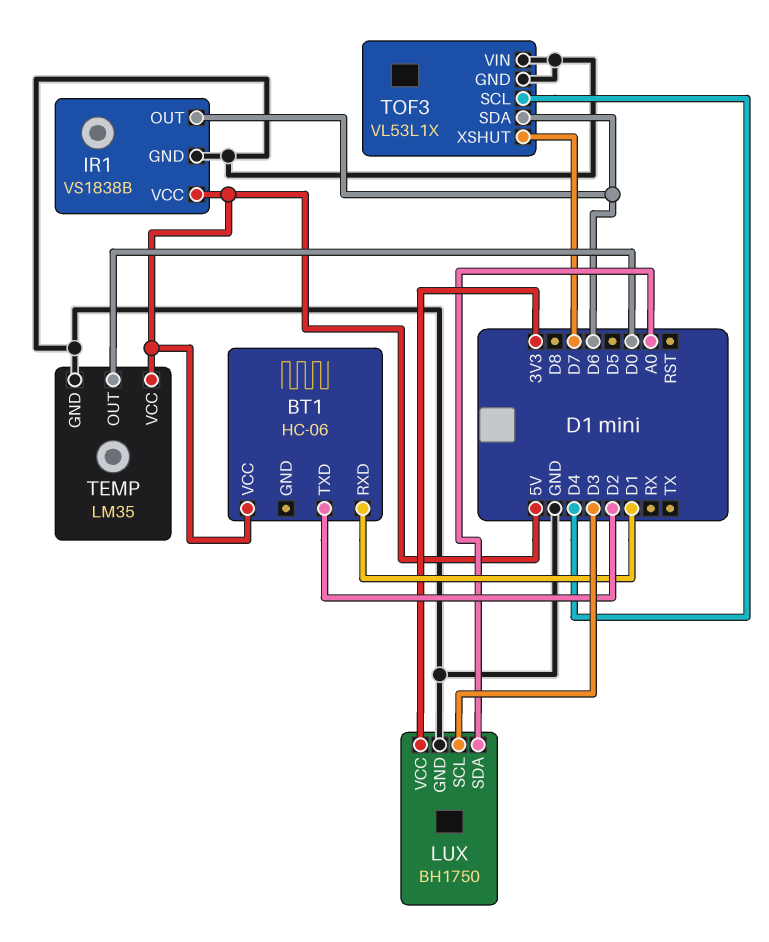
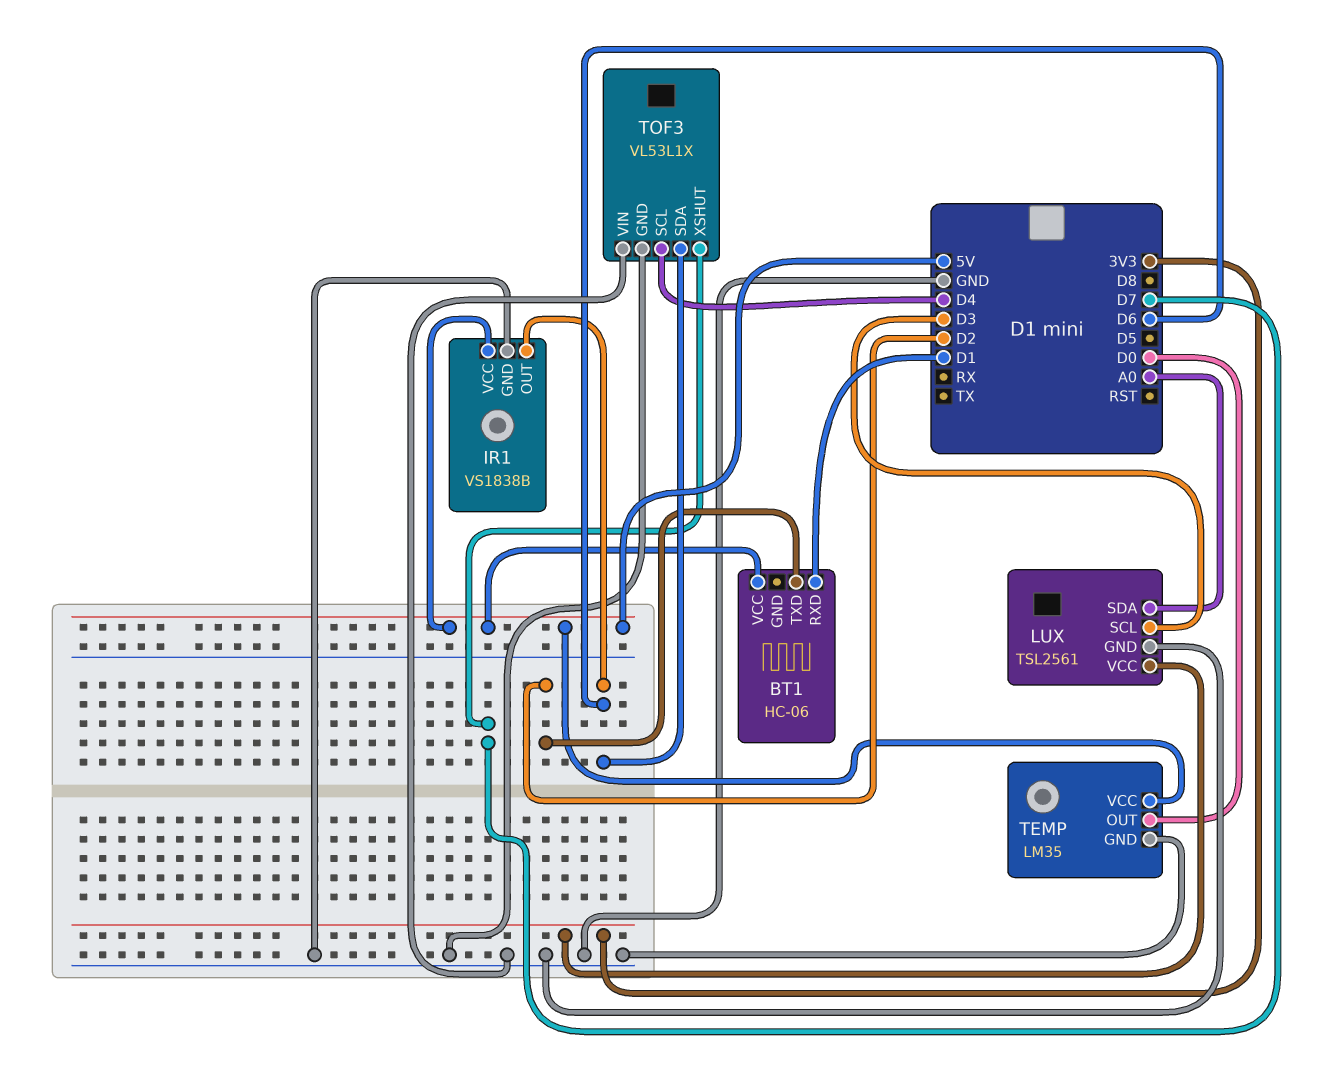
LUX: BH1750 -> TSL2561

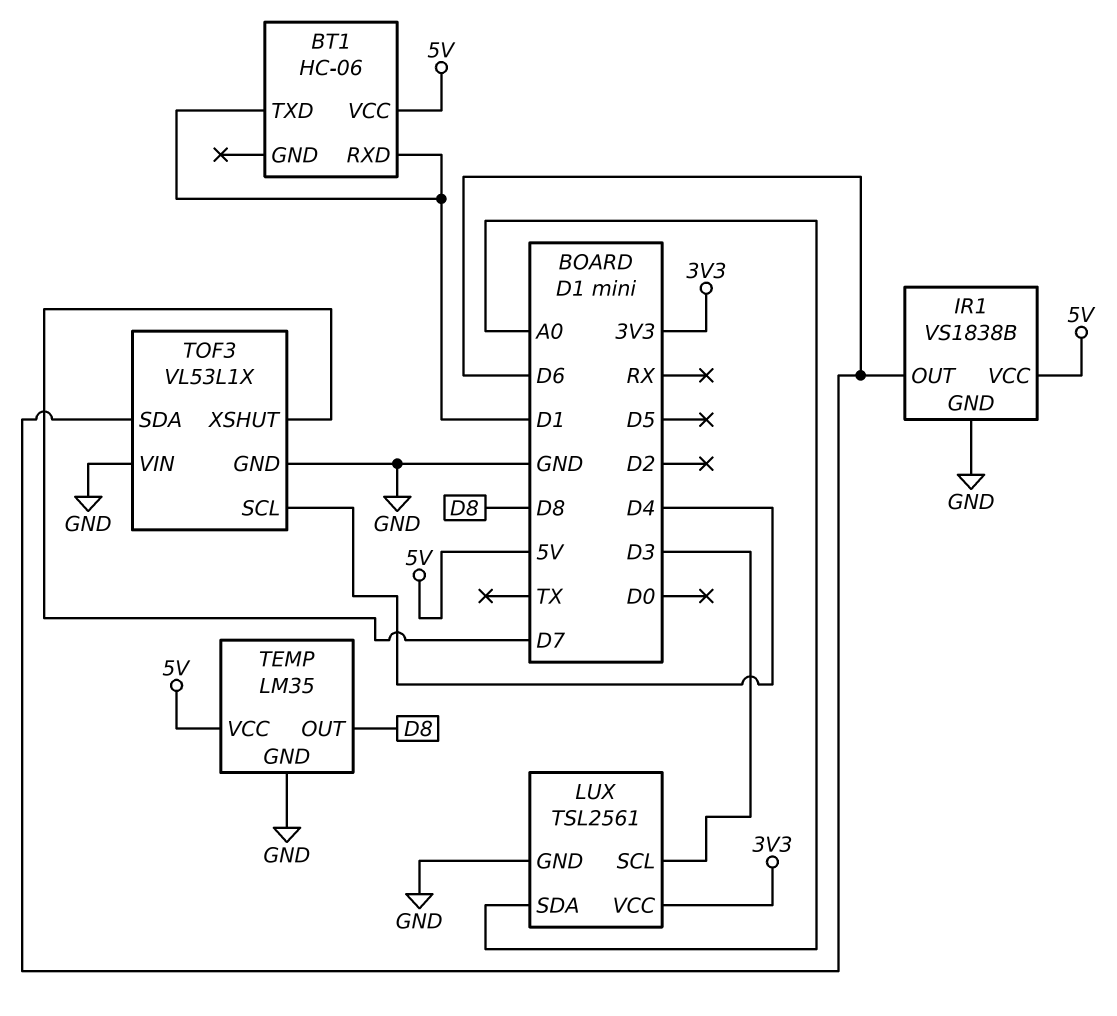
BT1 pin TXD: D2 -> D1
TEMP pin OUT: D0 -> D8

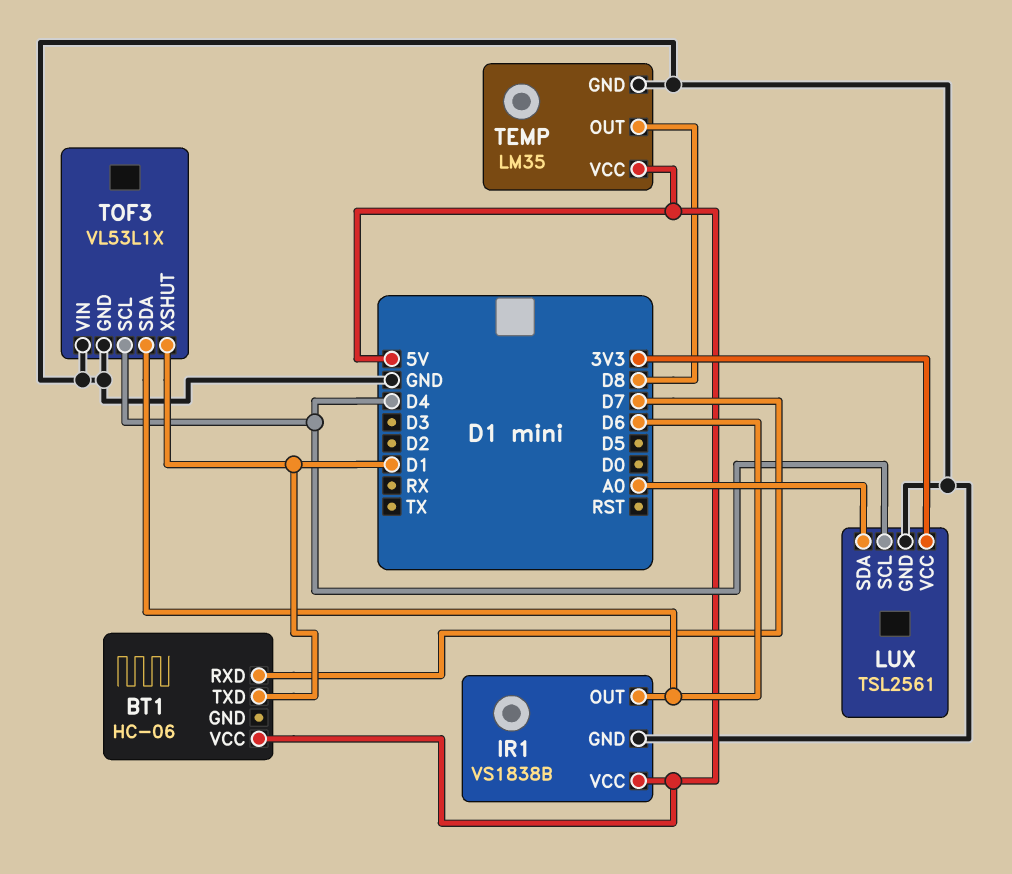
BT1 pin RXD: D1 -> D7
LUX pin SCL: D3 -> D4
TOF3 pin XSHUT: D7 -> D1

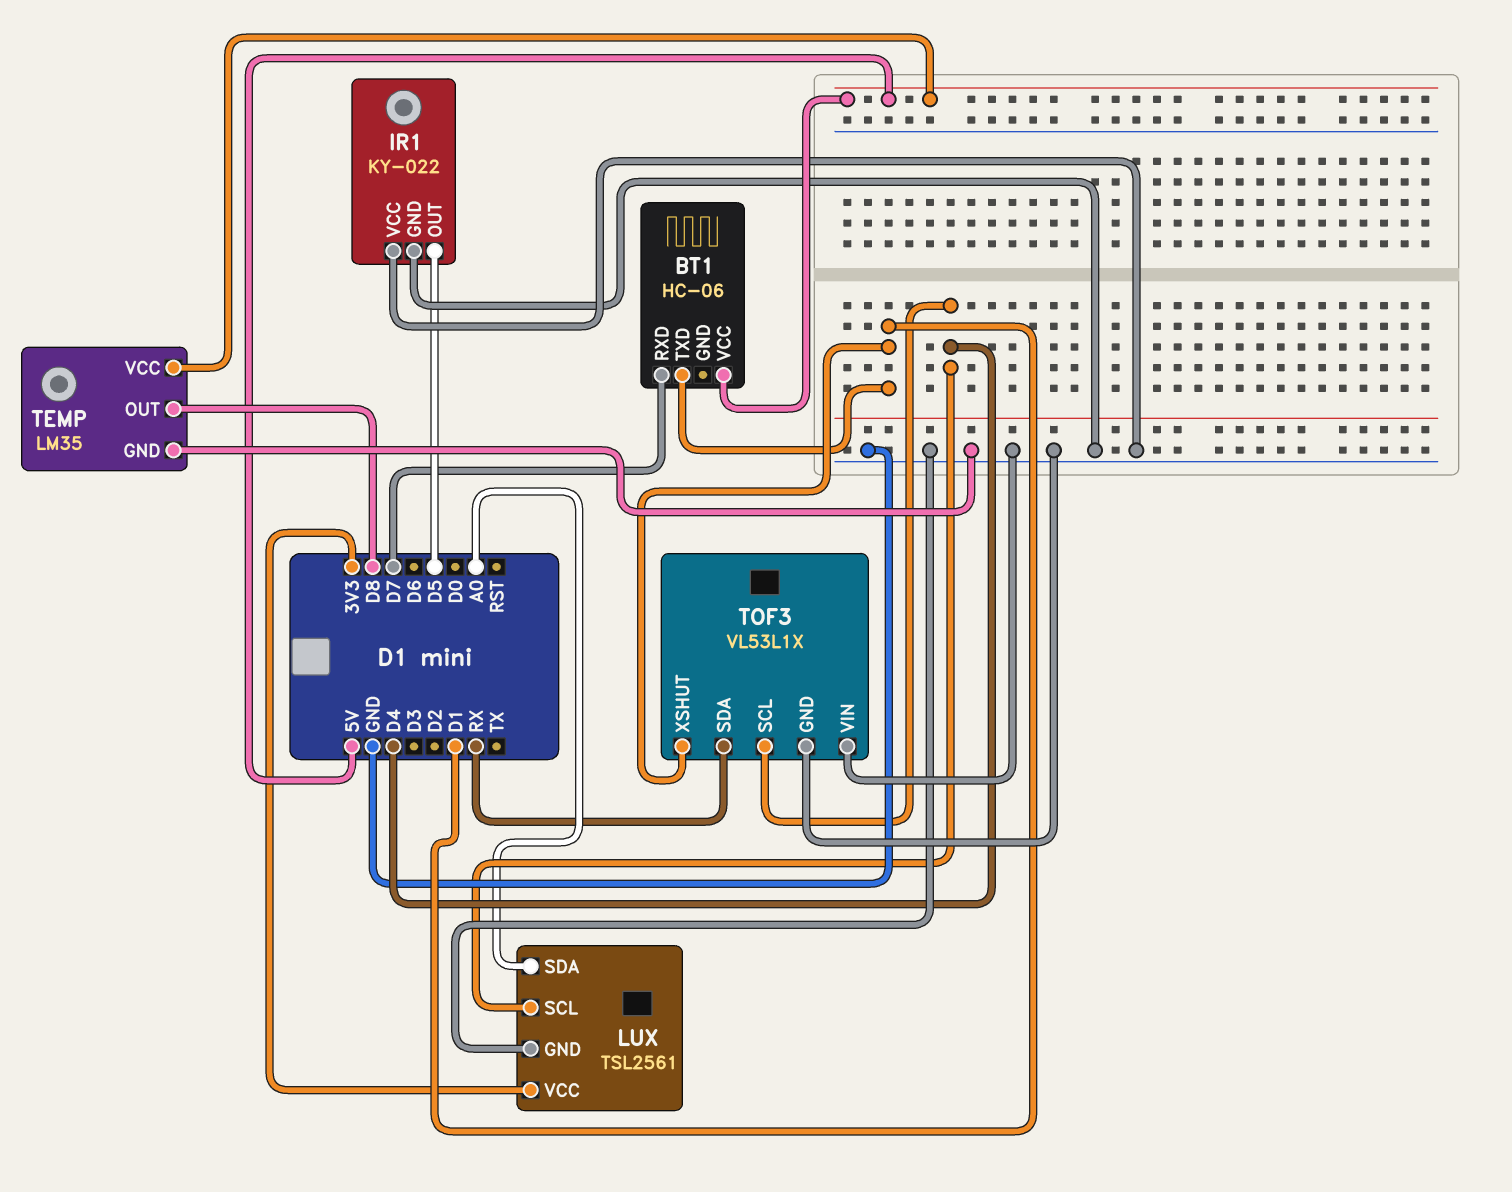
IR1: VS1838B -> KY-022
IR1 pin OUT: D6 -> D5
IR1 pin VCC: 5V -> GND
TOF3 pin SDA: D6 -> RX

